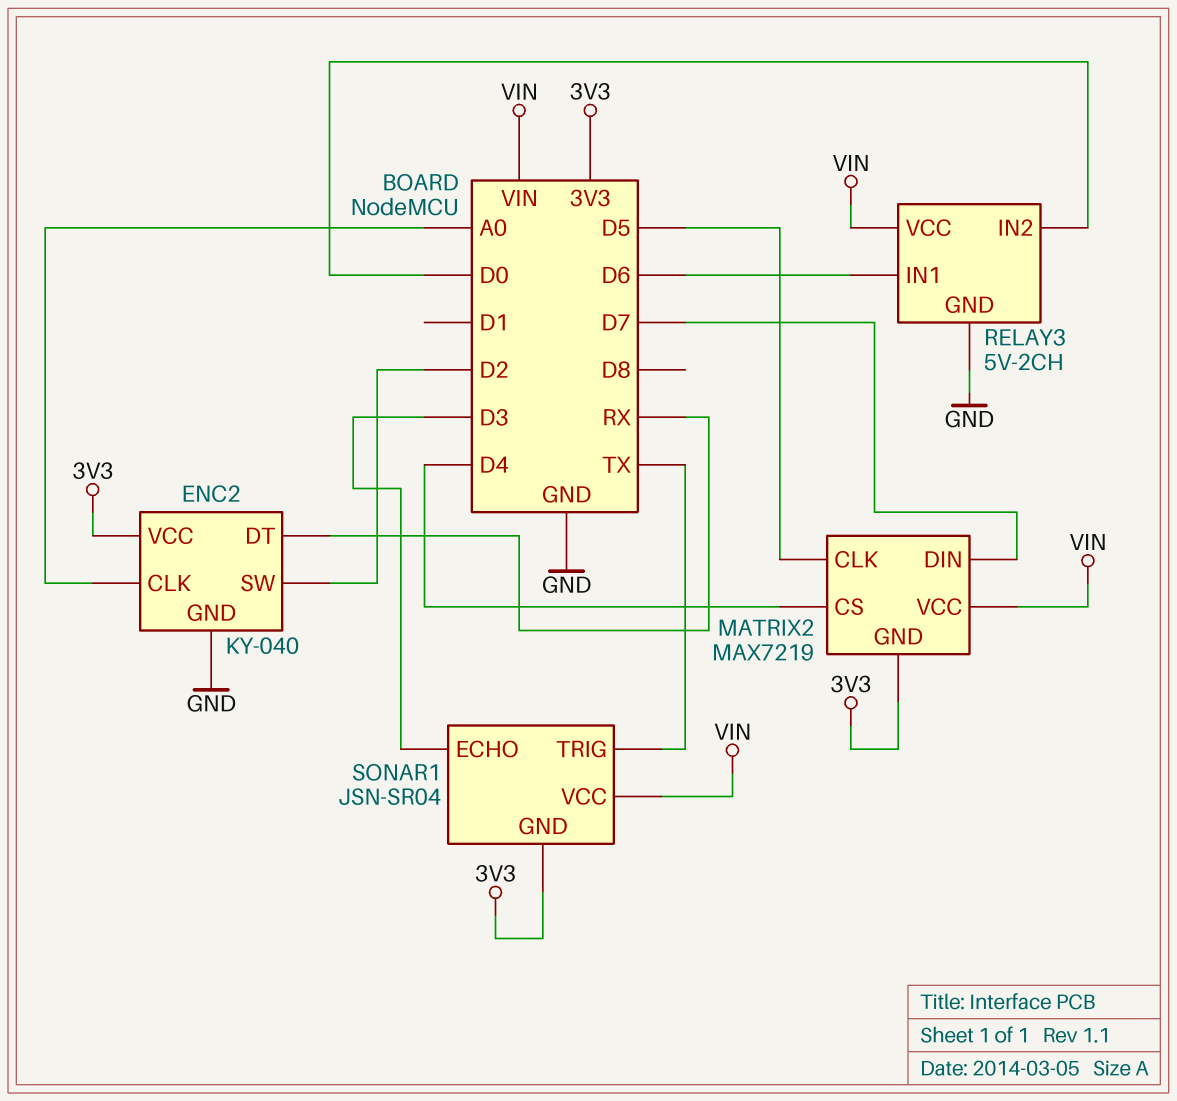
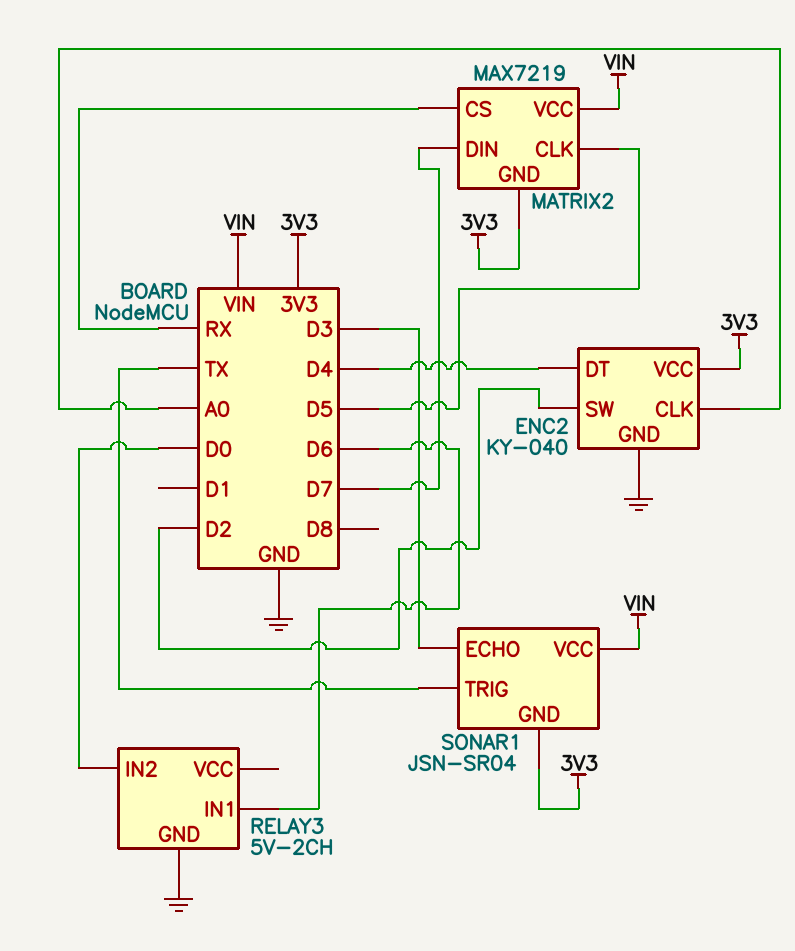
ENC2 pin DT: RX -> D4
MATRIX2 pin CS: D4 -> RX
RELAY3 pin VCC: VIN -> none

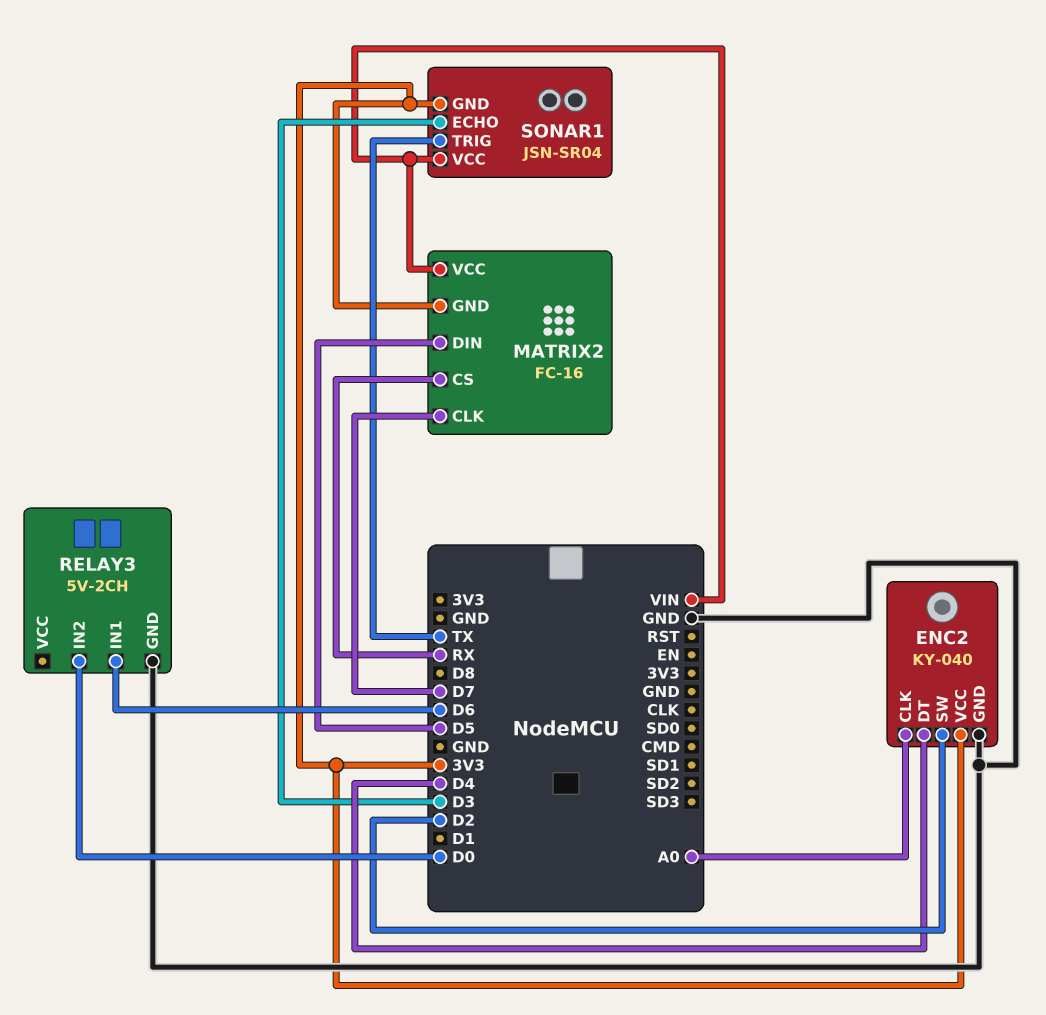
MATRIX2: MAX7219 -> FC-16
MATRIX2 pin CLK: D5 -> D7
MATRIX2 pin DIN: D7 -> D5

